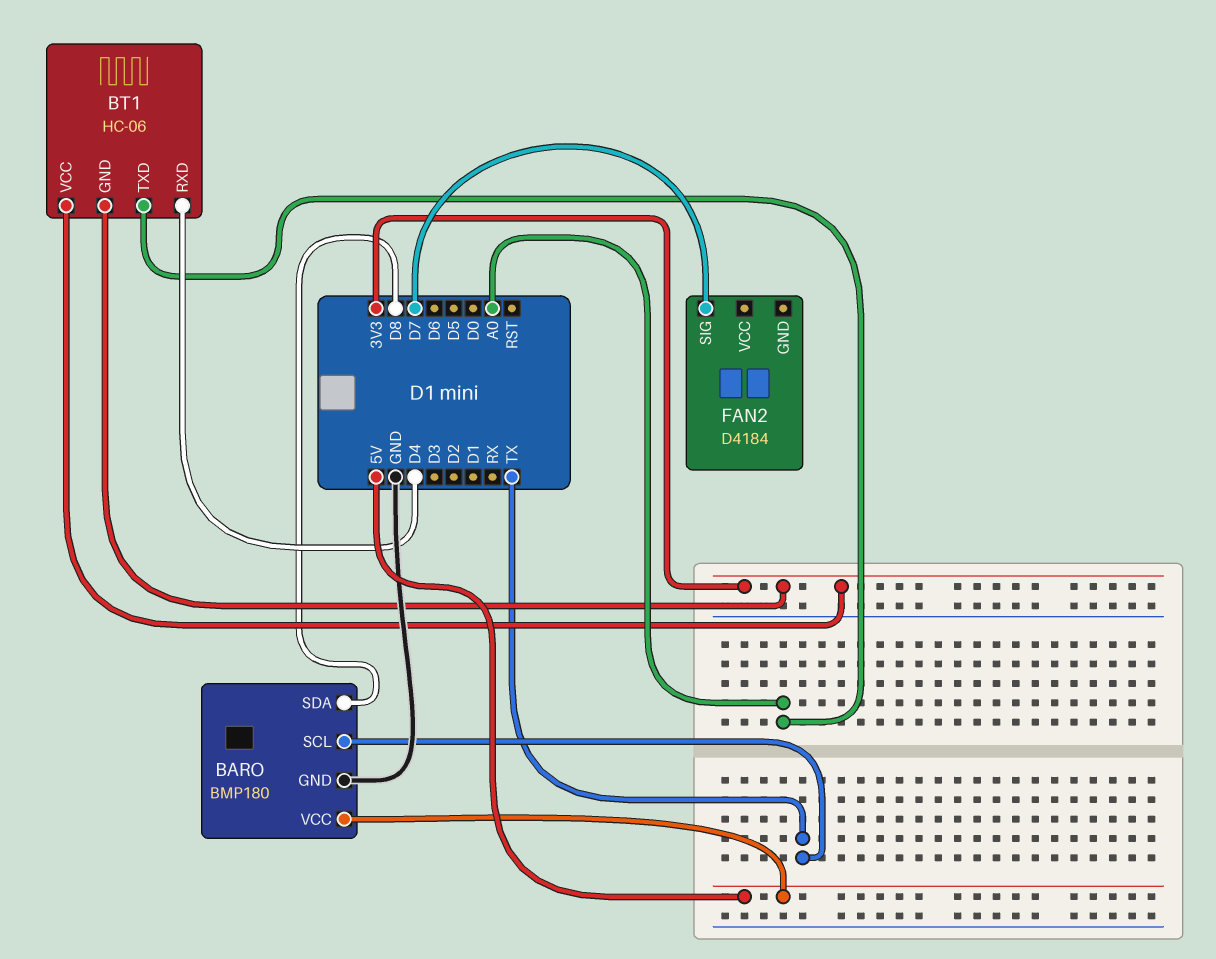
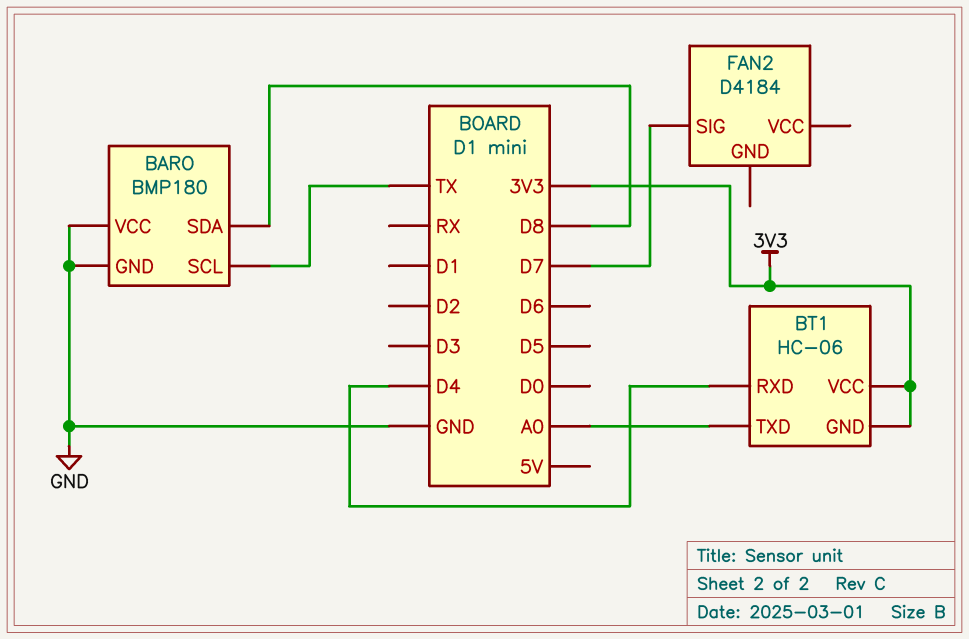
BARO pin VCC: 5V -> GND

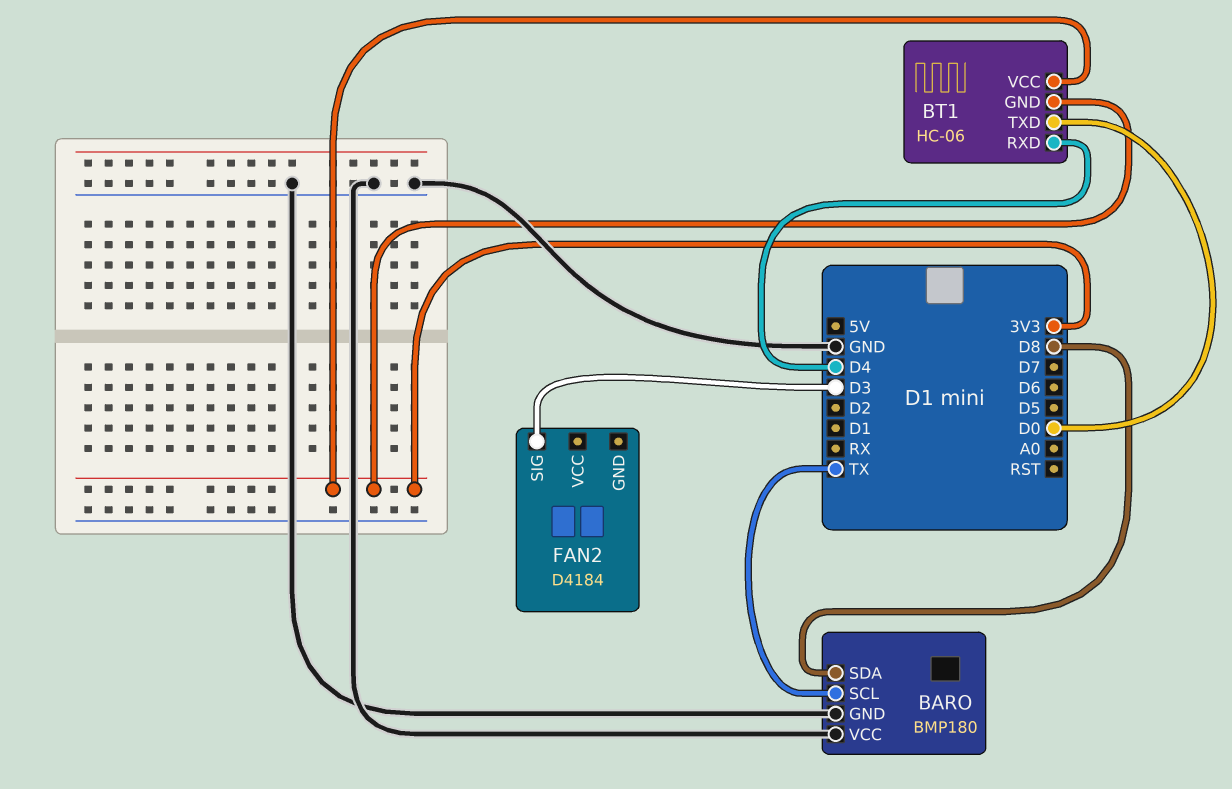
BT1 pin TXD: A0 -> D0
FAN2 pin SIG: D7 -> D3

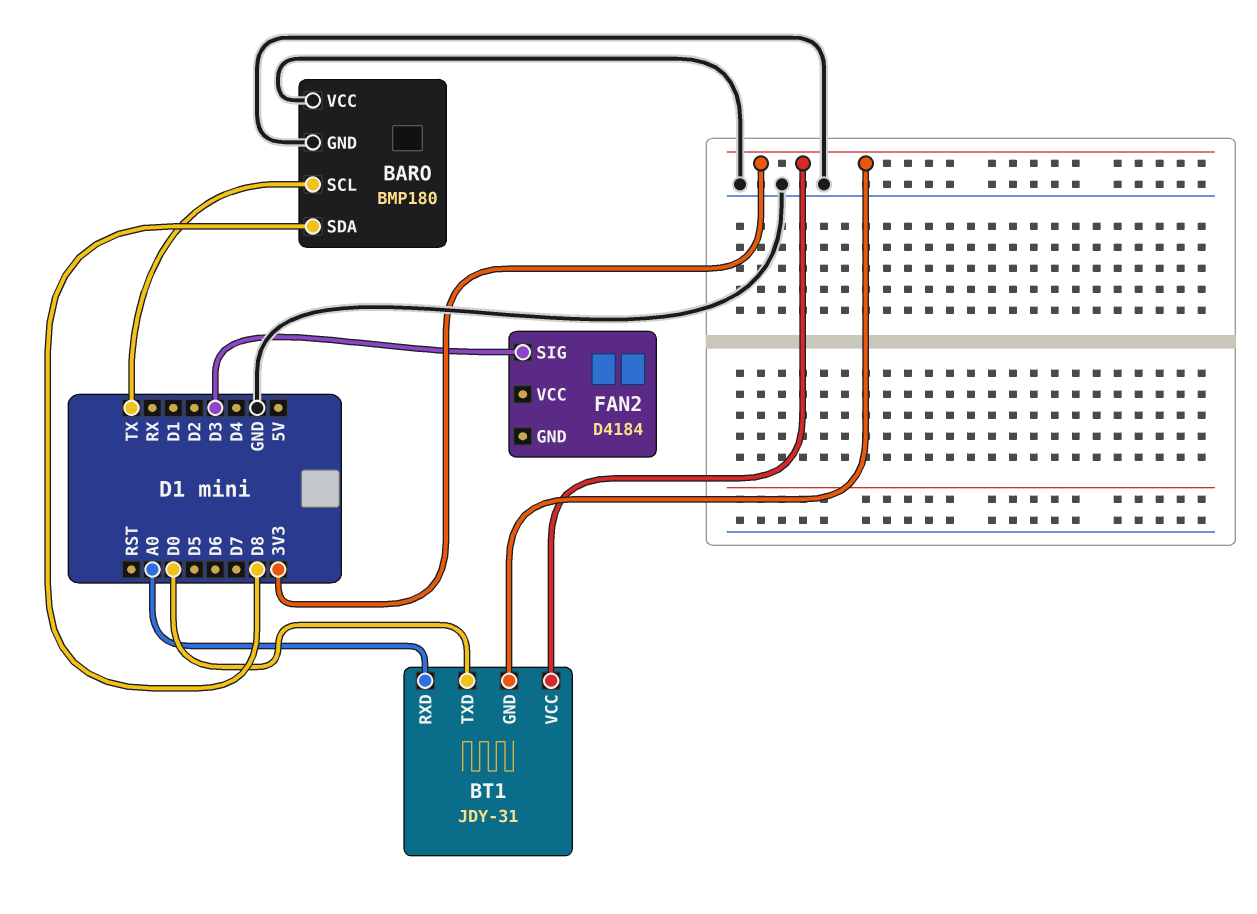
BT1: HC-06 -> JDY-31
BT1 pin RXD: D4 -> A0

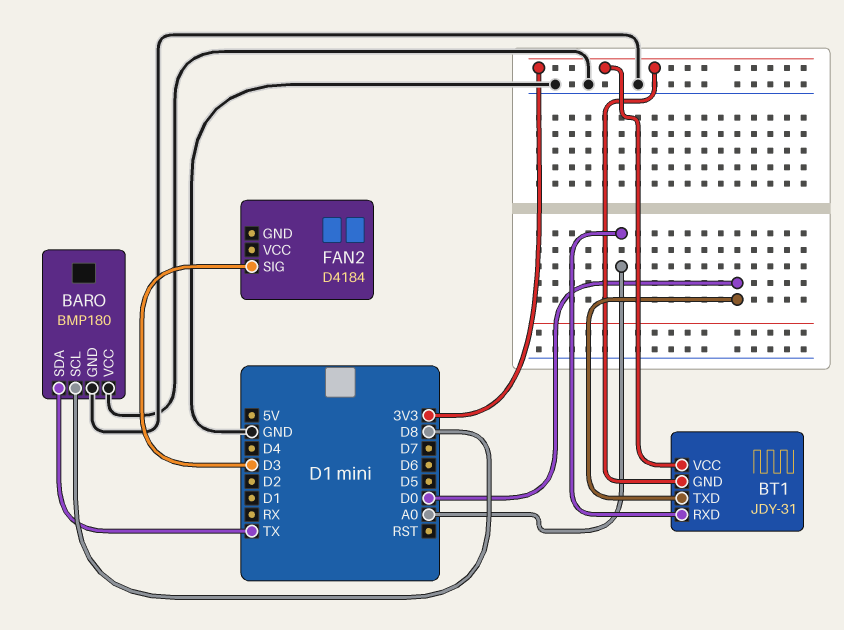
BARO pin SCL: TX -> D8
BARO pin SDA: D8 -> TX

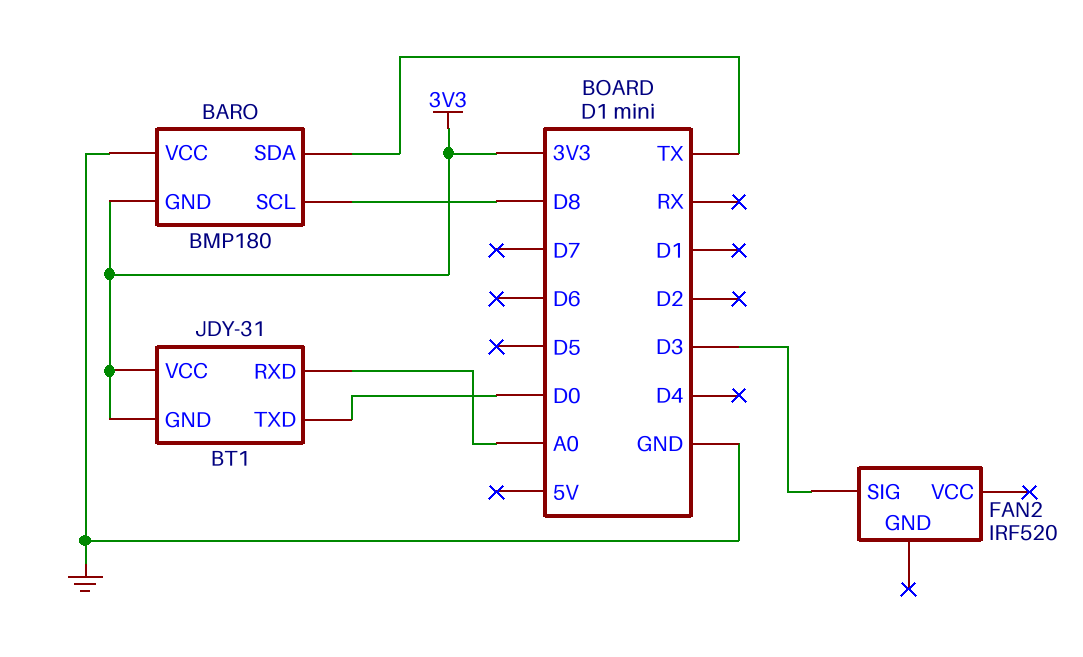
BARO pin GND: GND -> 3V3
FAN2: D4184 -> IRF520

